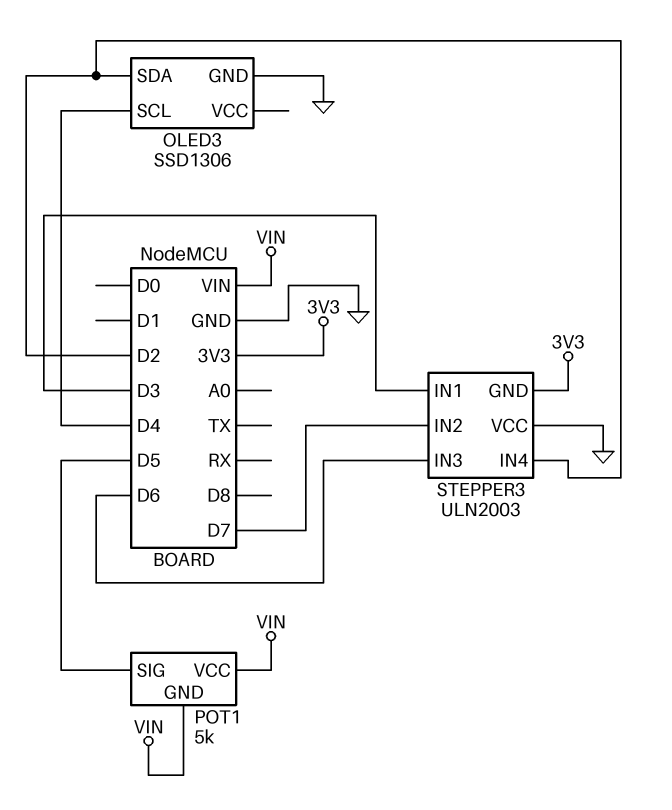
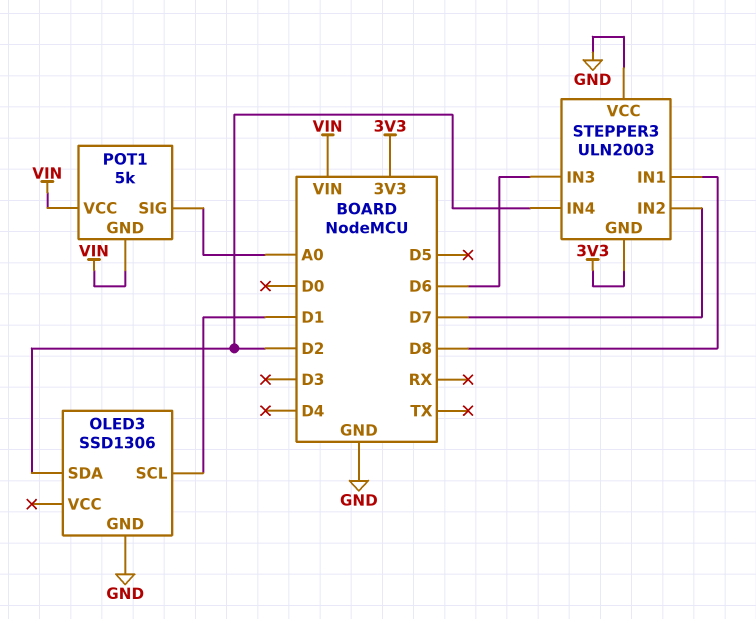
OLED3 pin SCL: D4 -> D1
POT1 pin SIG: D5 -> A0
STEPPER3 pin IN1: D3 -> D8

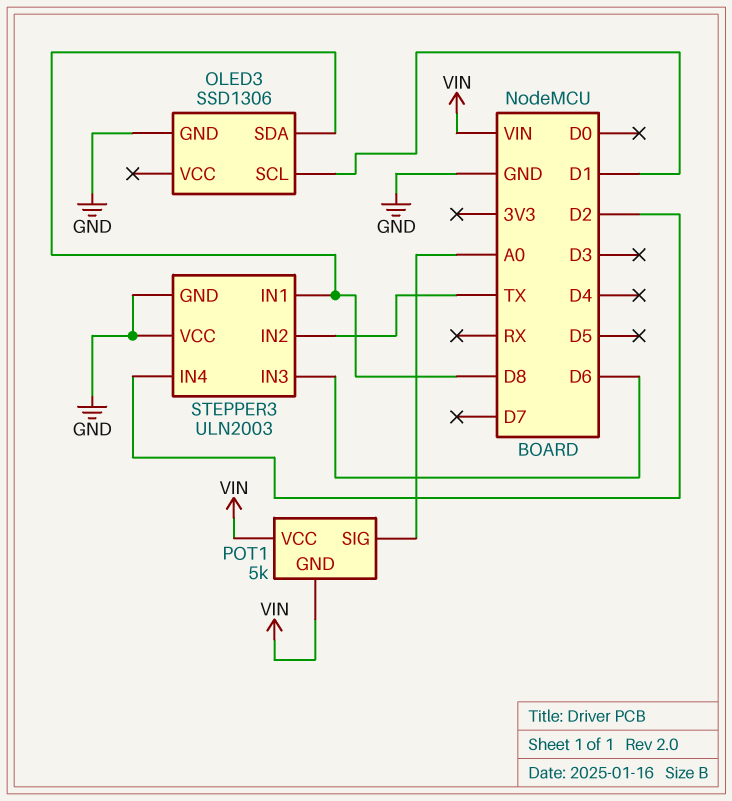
OLED3 pin SDA: D2 -> D8
STEPPER3 pin GND: 3V3 -> GND
STEPPER3 pin IN2: D7 -> TX

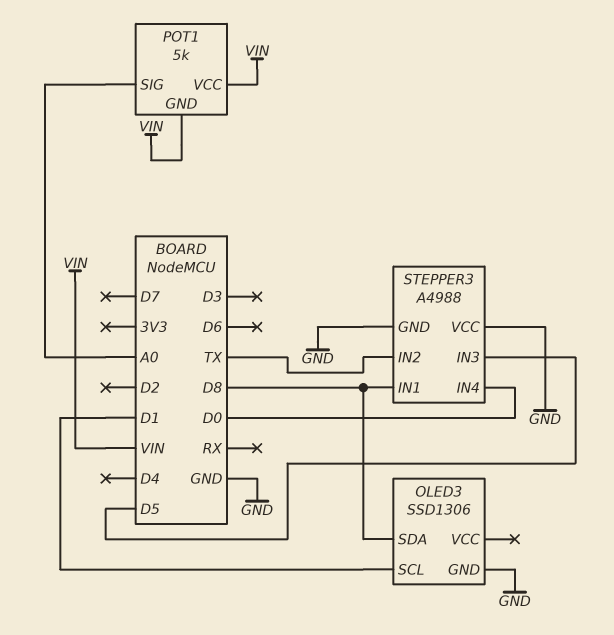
STEPPER3: ULN2003 -> A4988
STEPPER3 pin IN3: D6 -> D5
STEPPER3 pin IN4: D2 -> D0

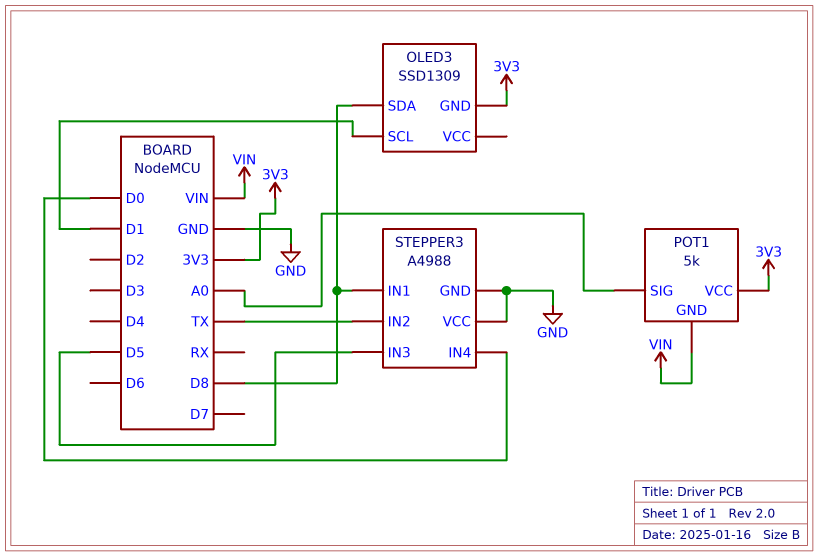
OLED3: SSD1306 -> SSD1309
OLED3 pin GND: GND -> 3V3
POT1 pin VCC: VIN -> 3V3

